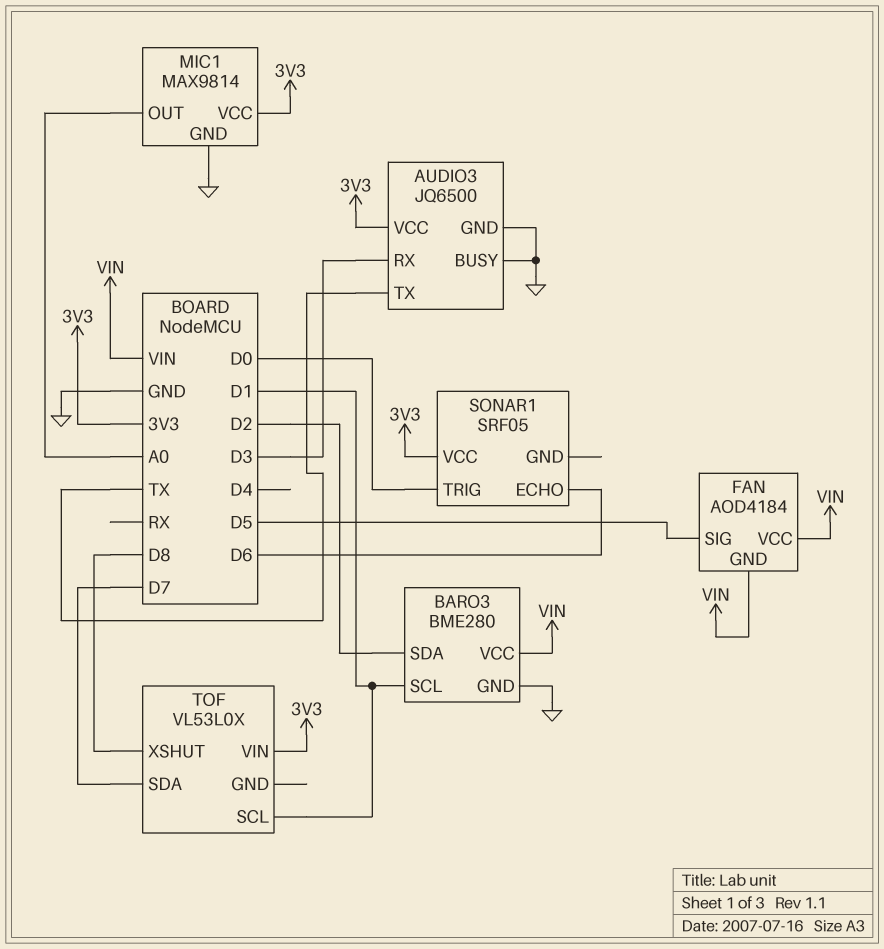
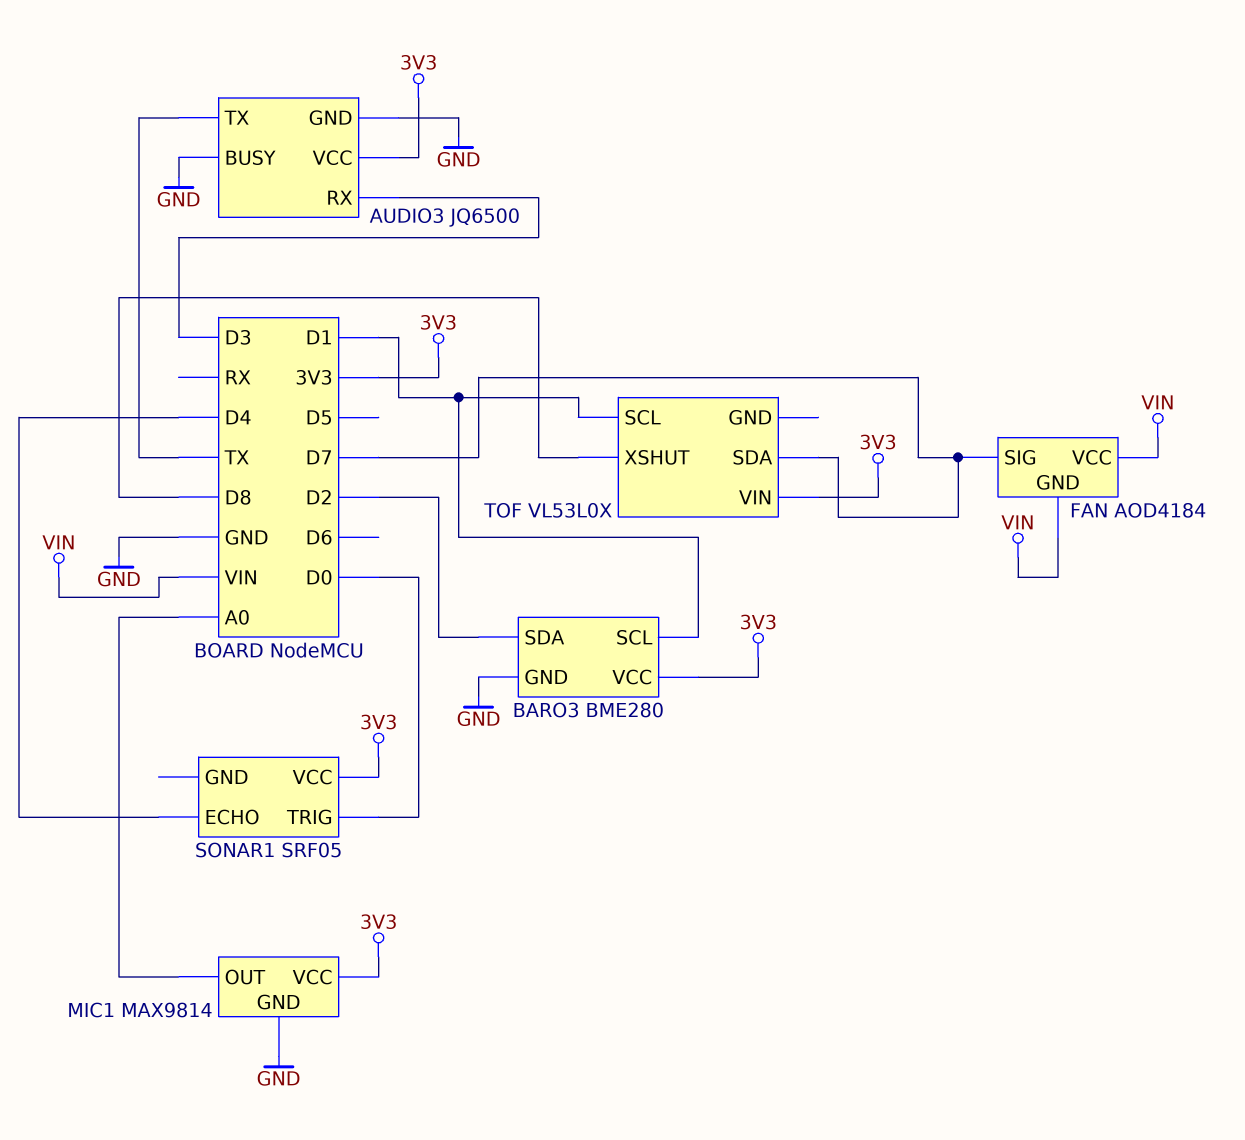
BARO3 pin VCC: VIN -> 3V3
FAN pin SIG: D5 -> D7
SONAR1 pin ECHO: D6 -> D4

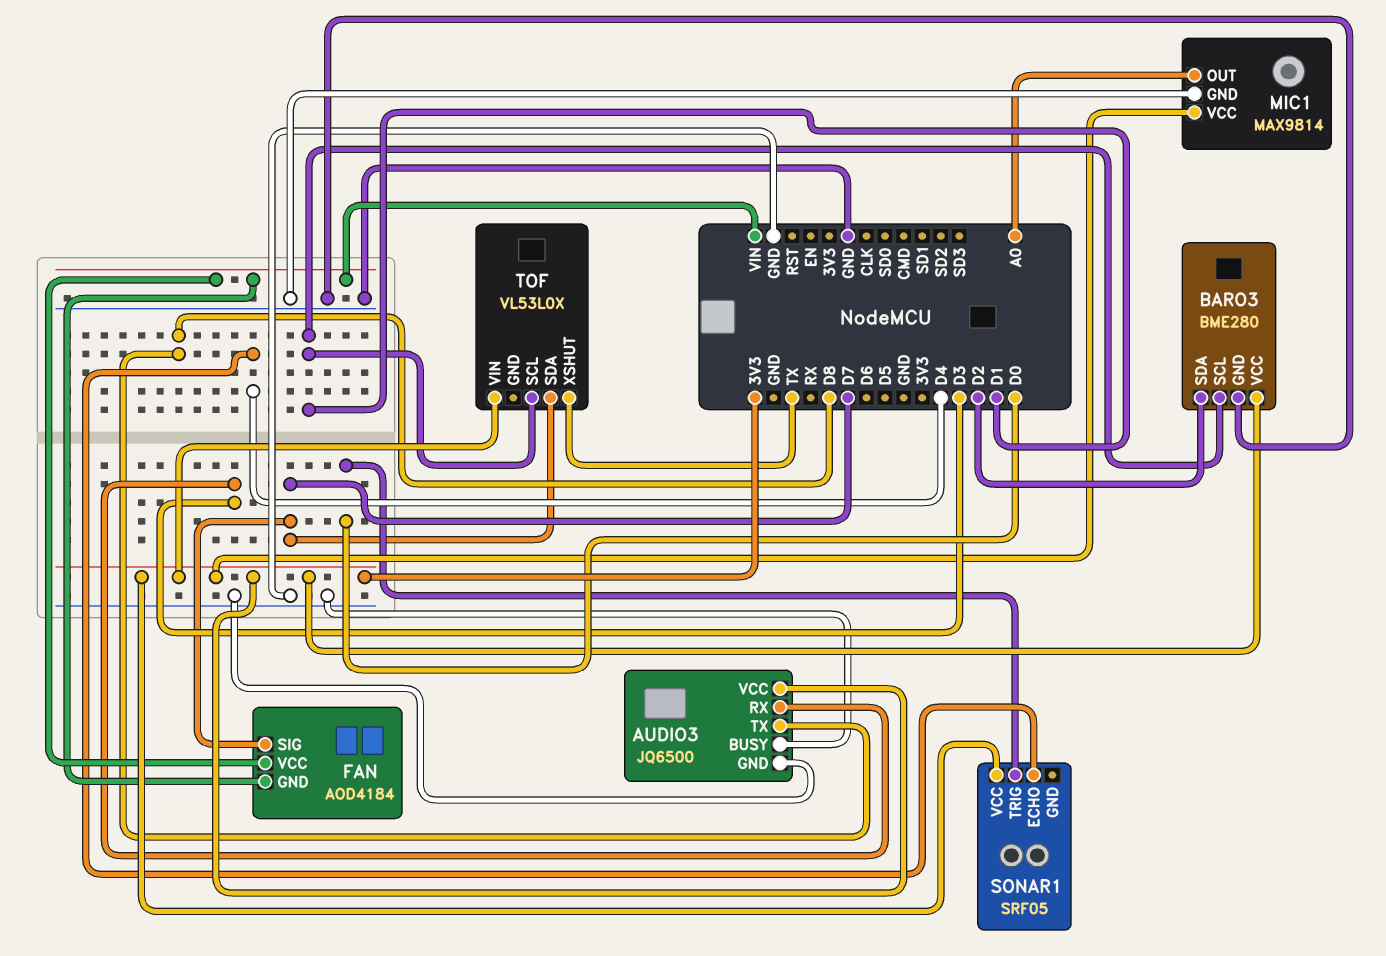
AUDIO3 pin TX: TX -> D8
TOF pin XSHUT: D8 -> TX

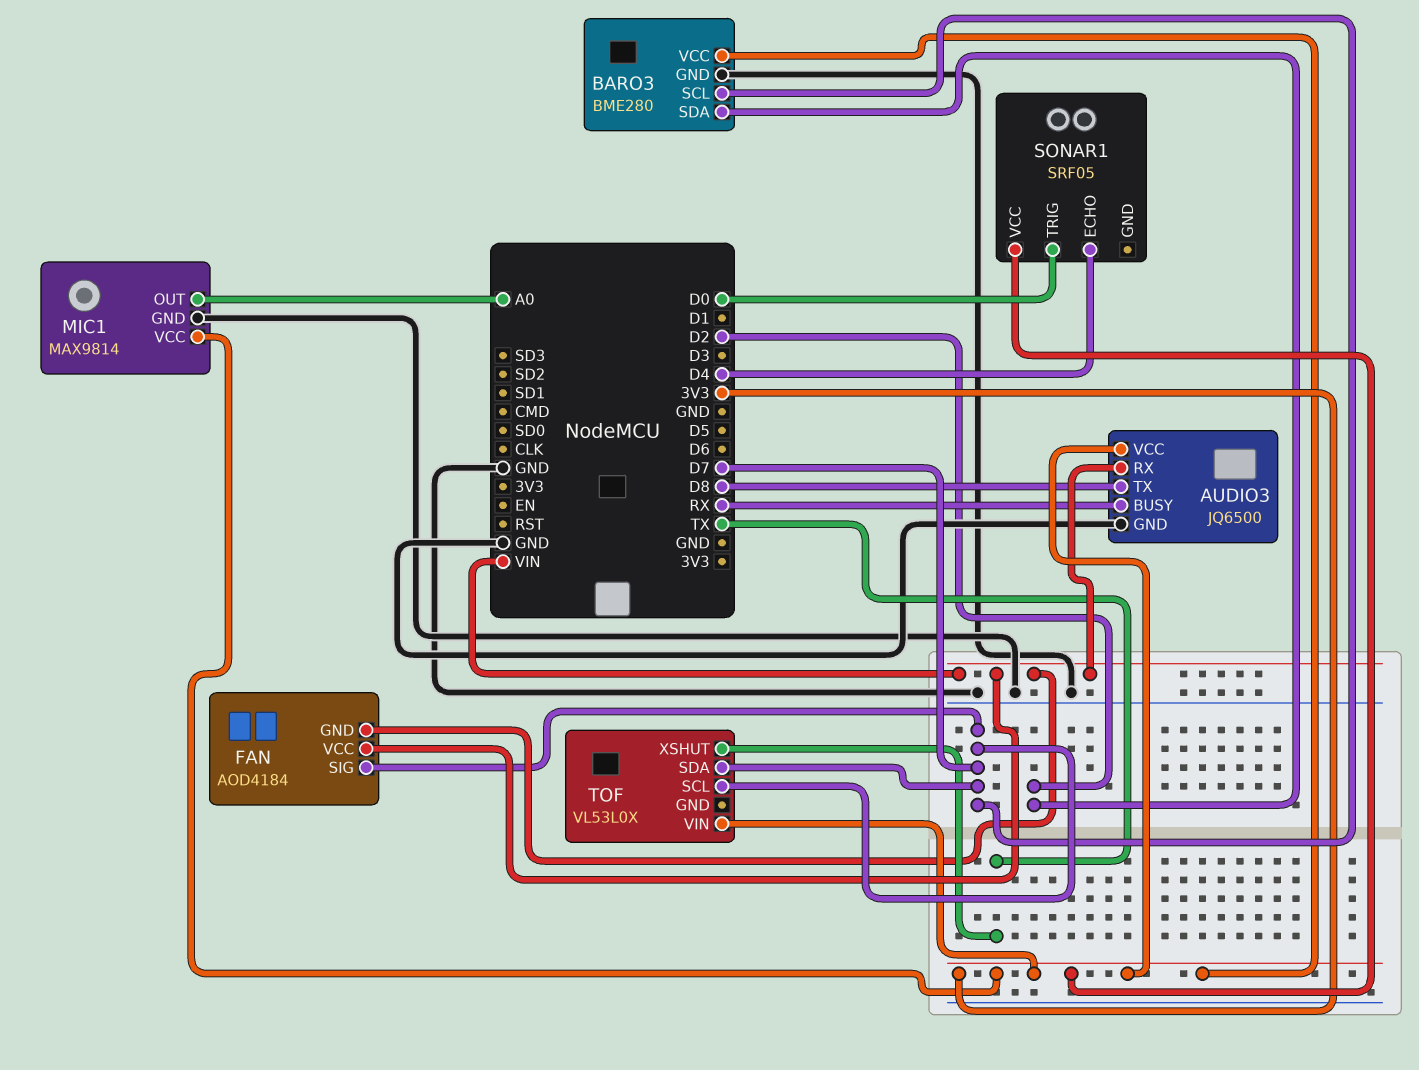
AUDIO3 pin BUSY: GND -> RX
AUDIO3 pin RX: D3 -> VIN
BARO3 pin SCL: D1 -> D7
TOF pin SCL: D1 -> D7

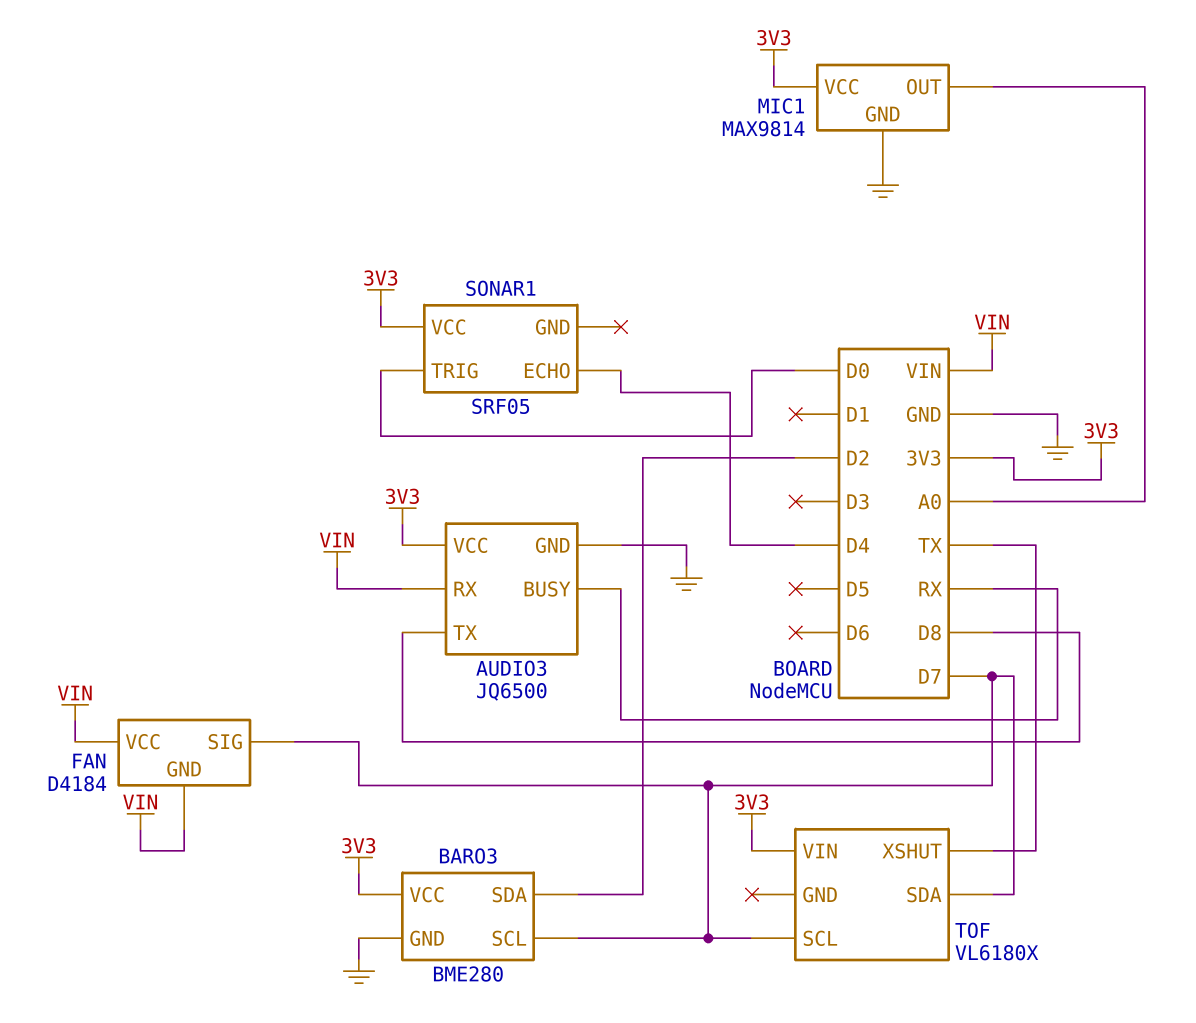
FAN: AOD4184 -> D4184
TOF: VL53L0X -> VL6180X

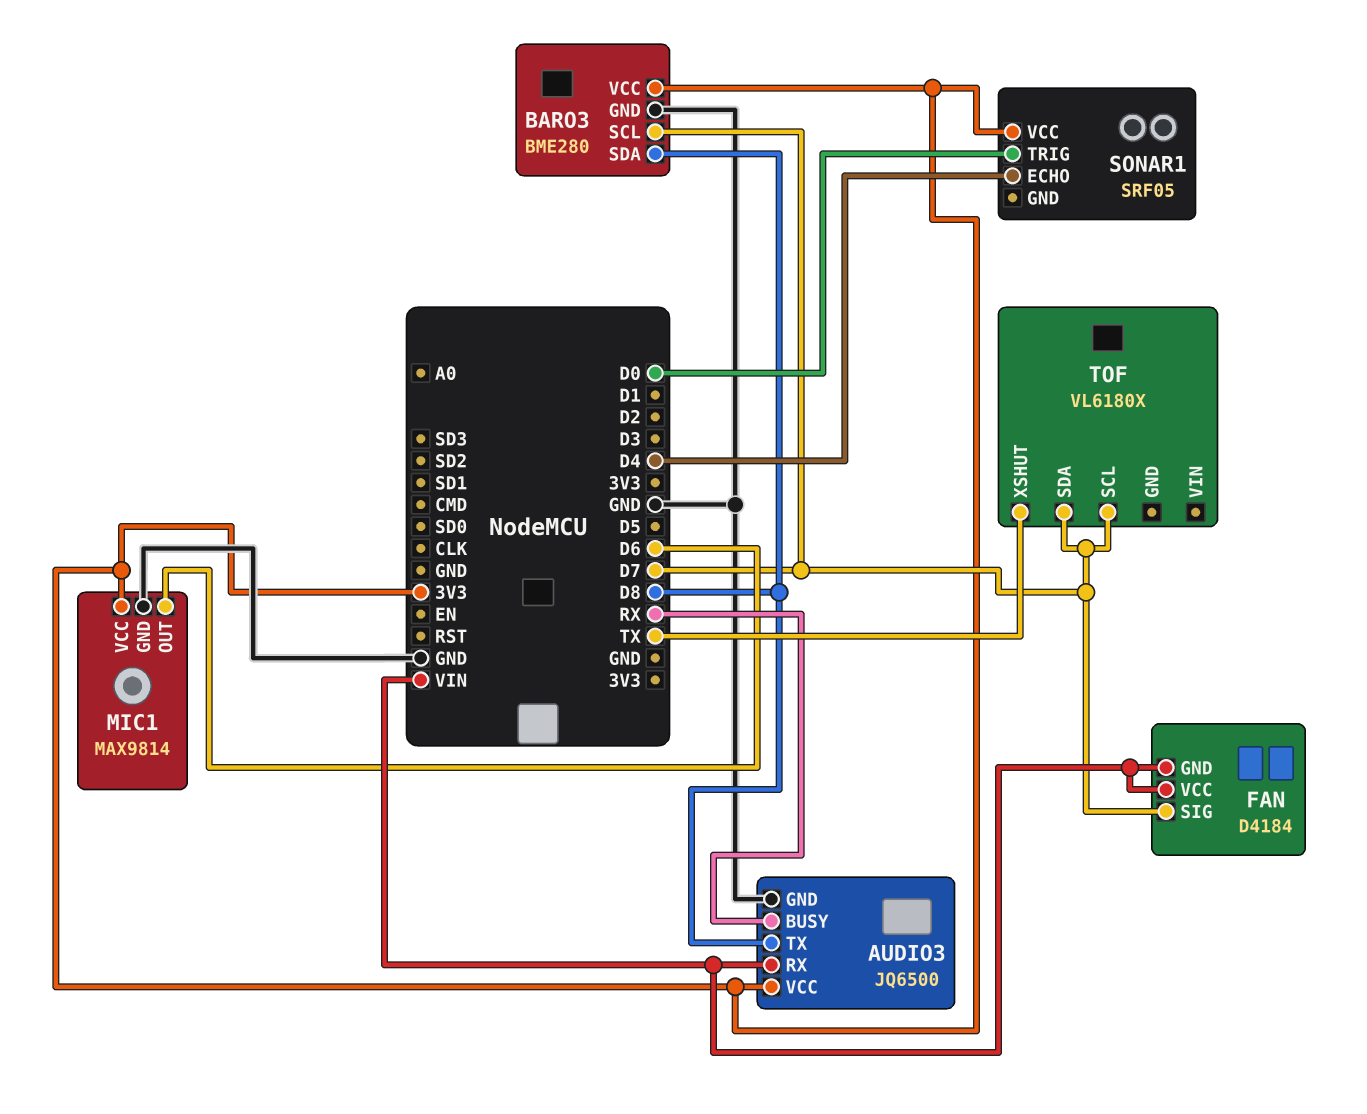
BARO3 pin SDA: D2 -> D8
MIC1 pin OUT: A0 -> D6
TOF pin VIN: 3V3 -> none

